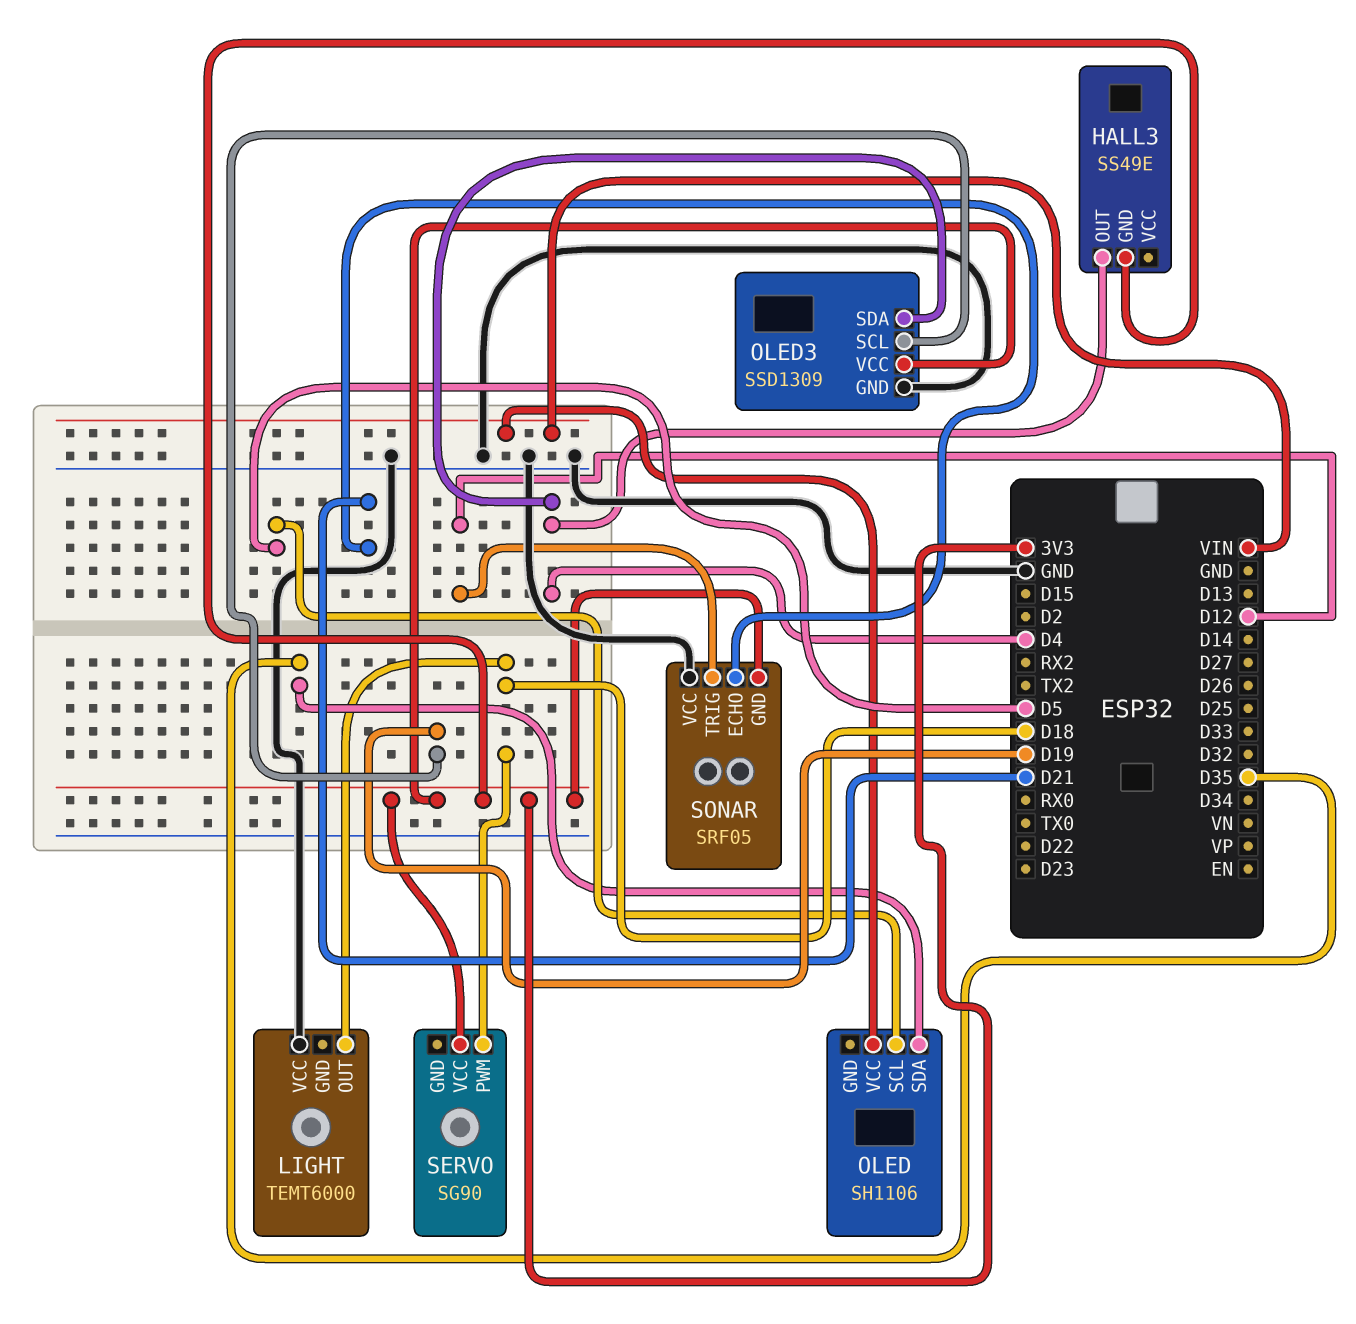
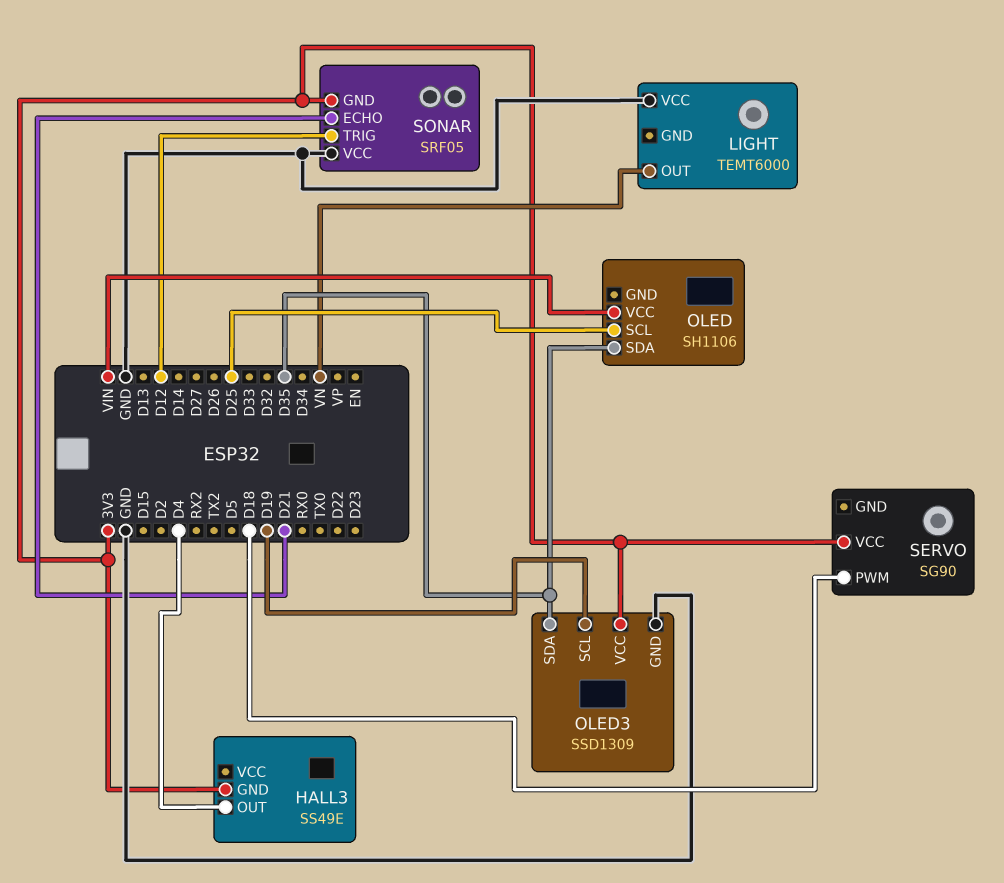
LIGHT pin OUT: D18 -> VN
OLED pin SCL: D5 -> D25
OLED3 pin SDA: D4 -> D35

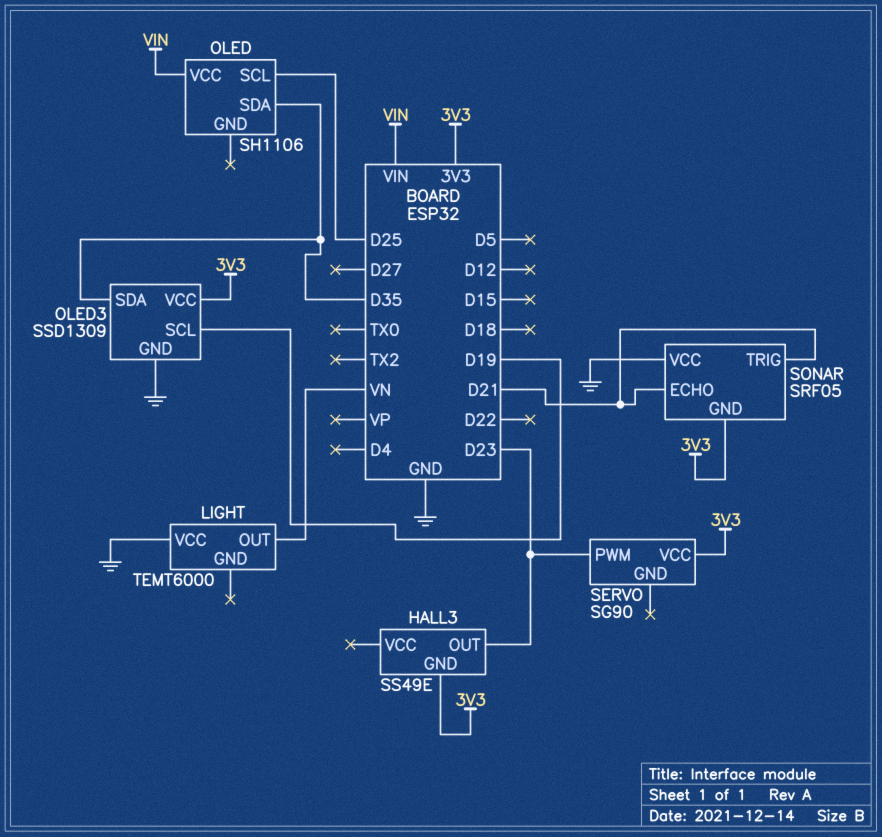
HALL3 pin OUT: D4 -> D23
SERVO pin PWM: D18 -> D23
SONAR pin TRIG: D12 -> D21

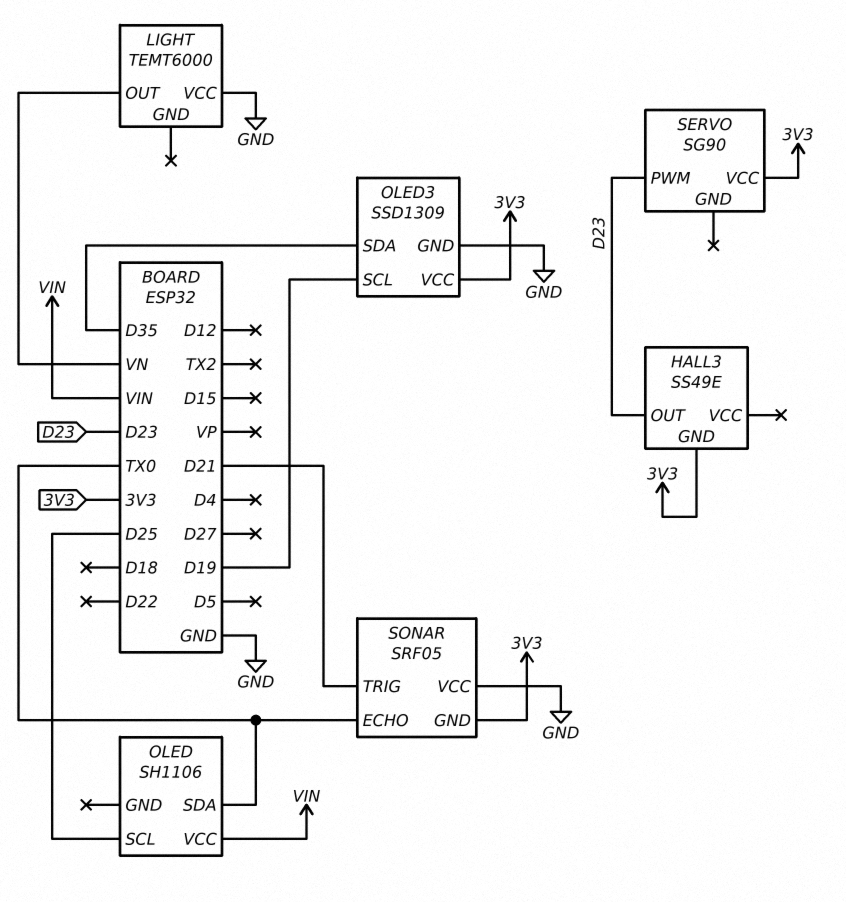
OLED pin SDA: D35 -> TX0
SONAR pin ECHO: D21 -> TX0

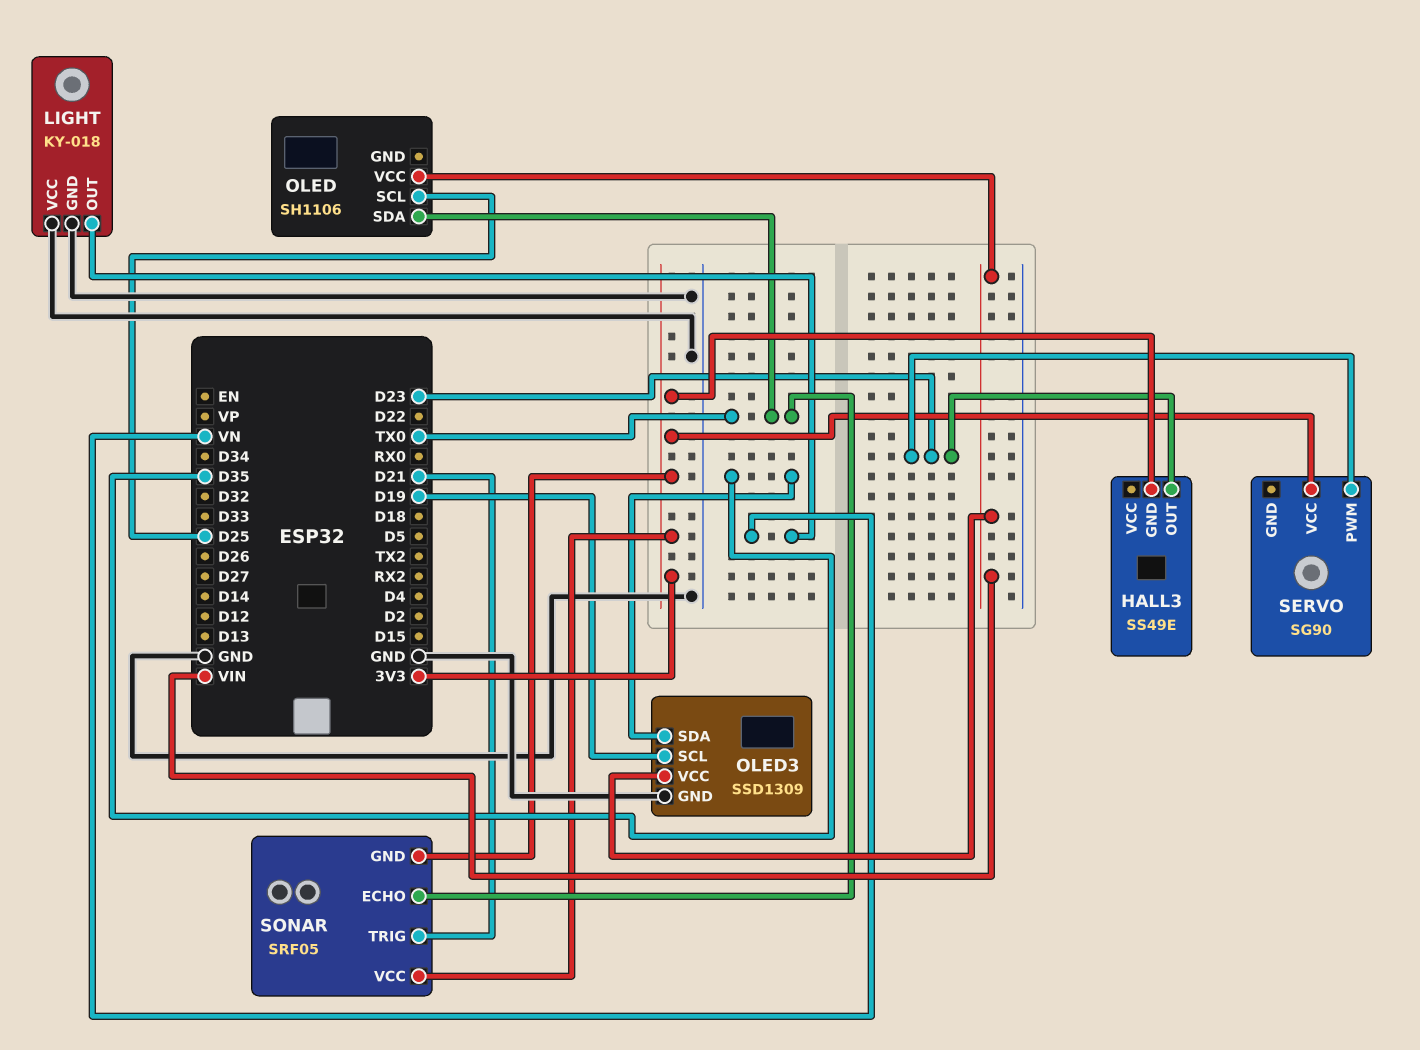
LIGHT: TEMT6000 -> KY-018
LIGHT pin GND: none -> GND
OLED3 pin VCC: 3V3 -> VIN
SONAR pin VCC: GND -> 3V3

